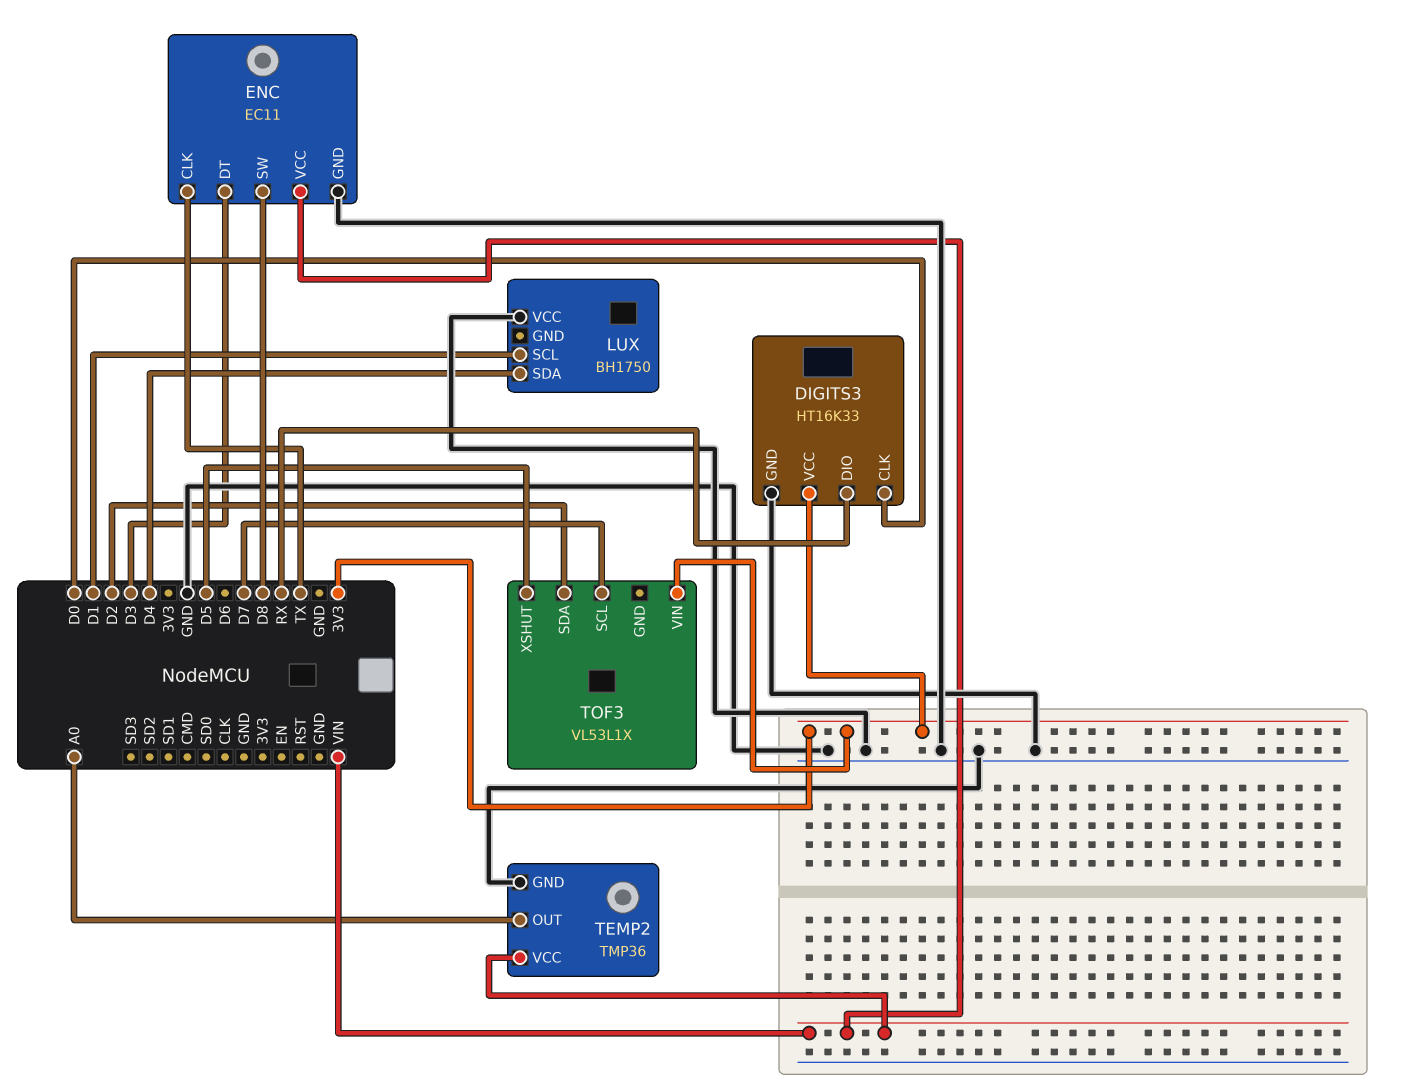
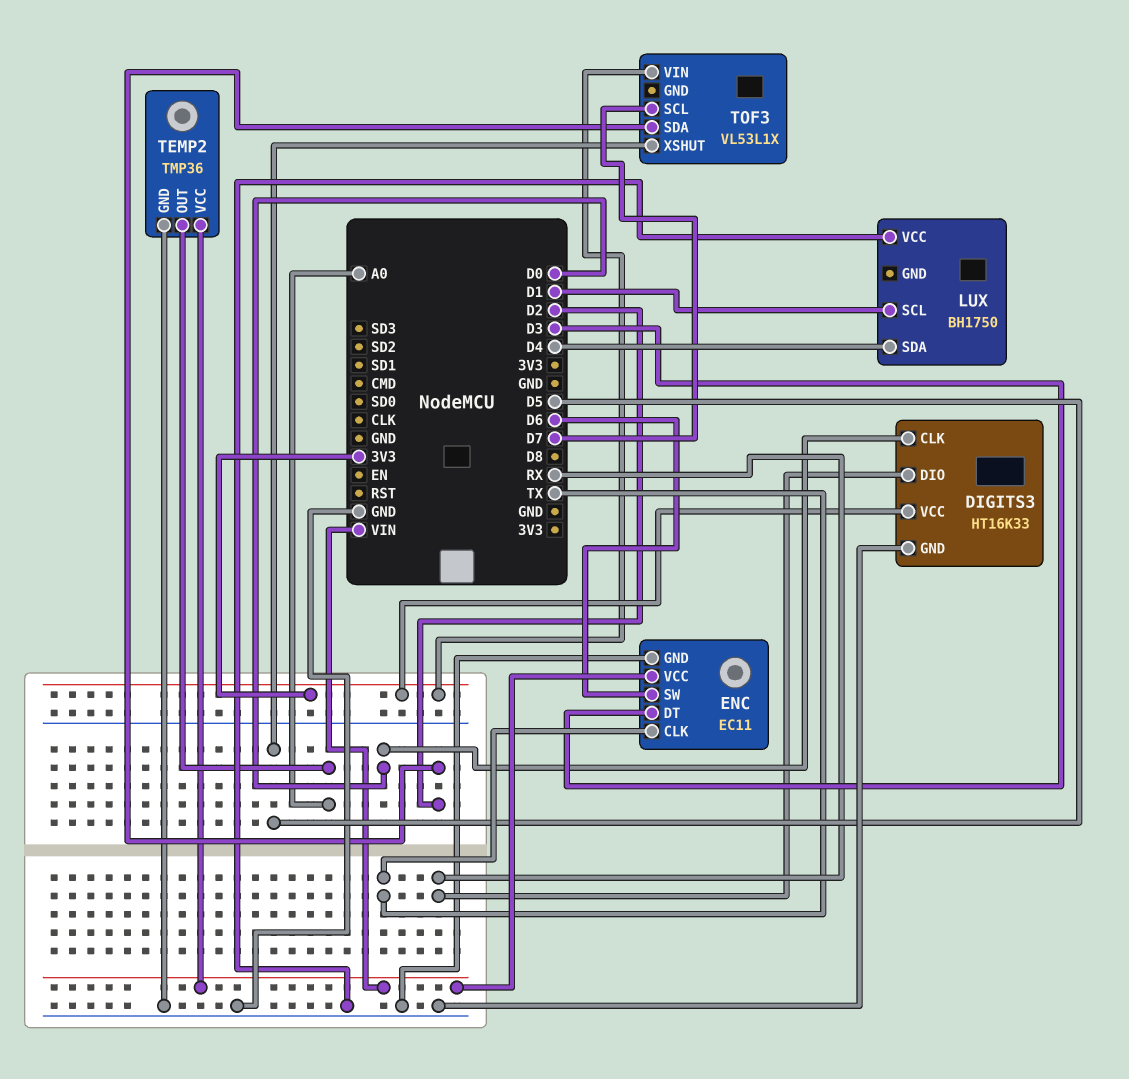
ENC pin SW: D8 -> D6

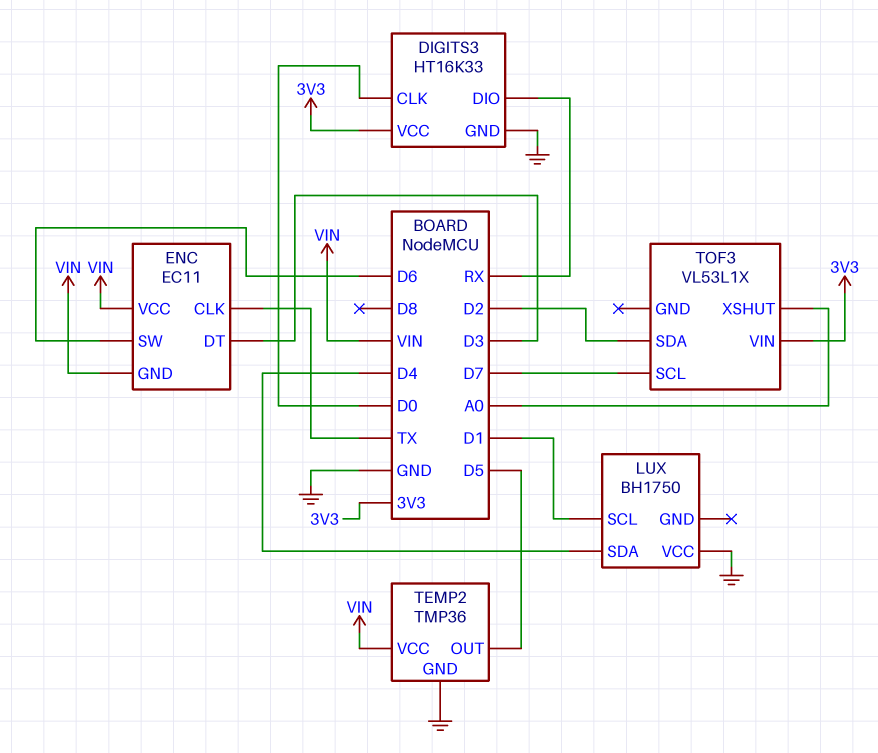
ENC pin GND: GND -> VIN
TEMP2 pin OUT: A0 -> D5
TOF3 pin XSHUT: D5 -> A0

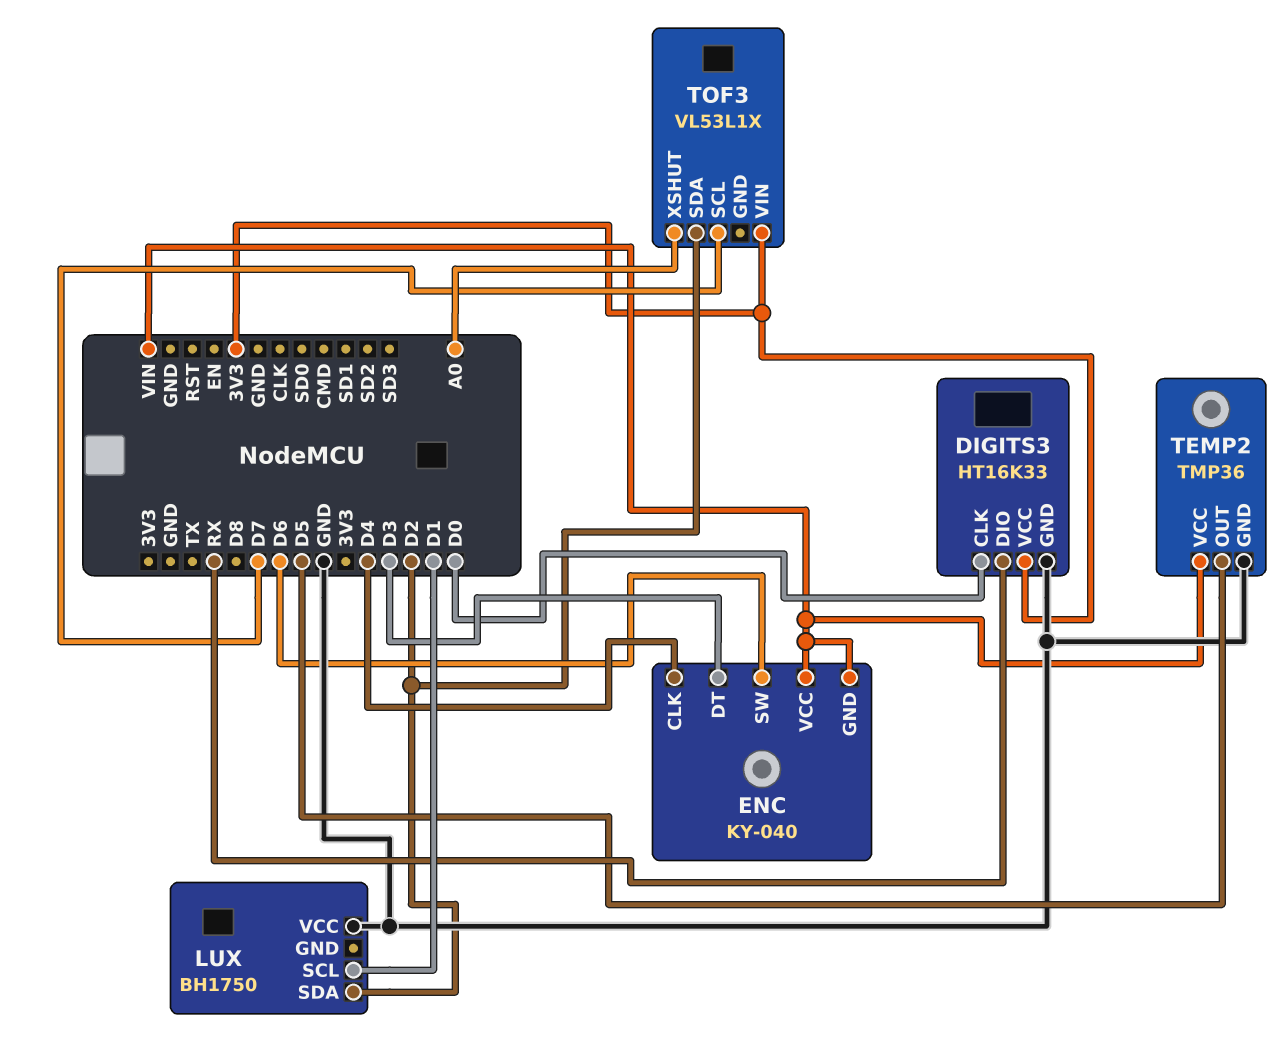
ENC: EC11 -> KY-040
ENC pin CLK: TX -> D4
LUX pin SDA: D4 -> D2

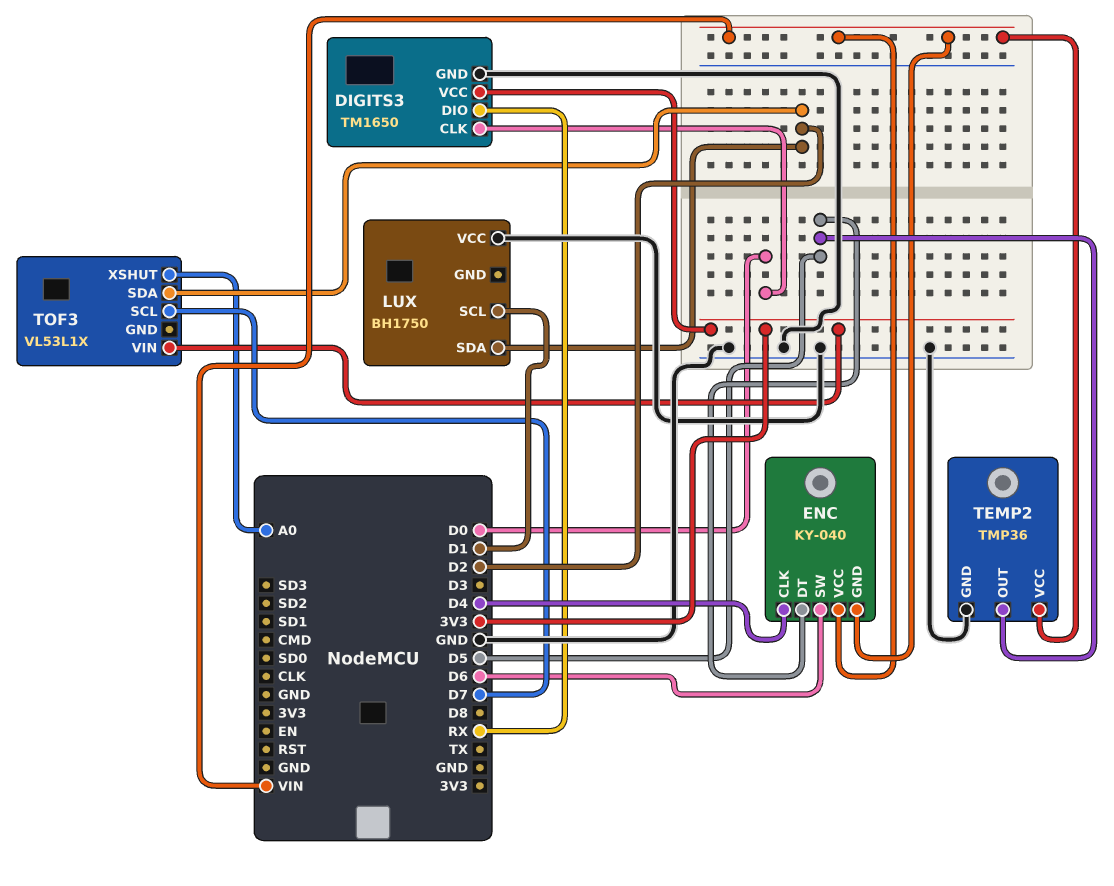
DIGITS3: HT16K33 -> TM1650
ENC pin DT: D3 -> D5

